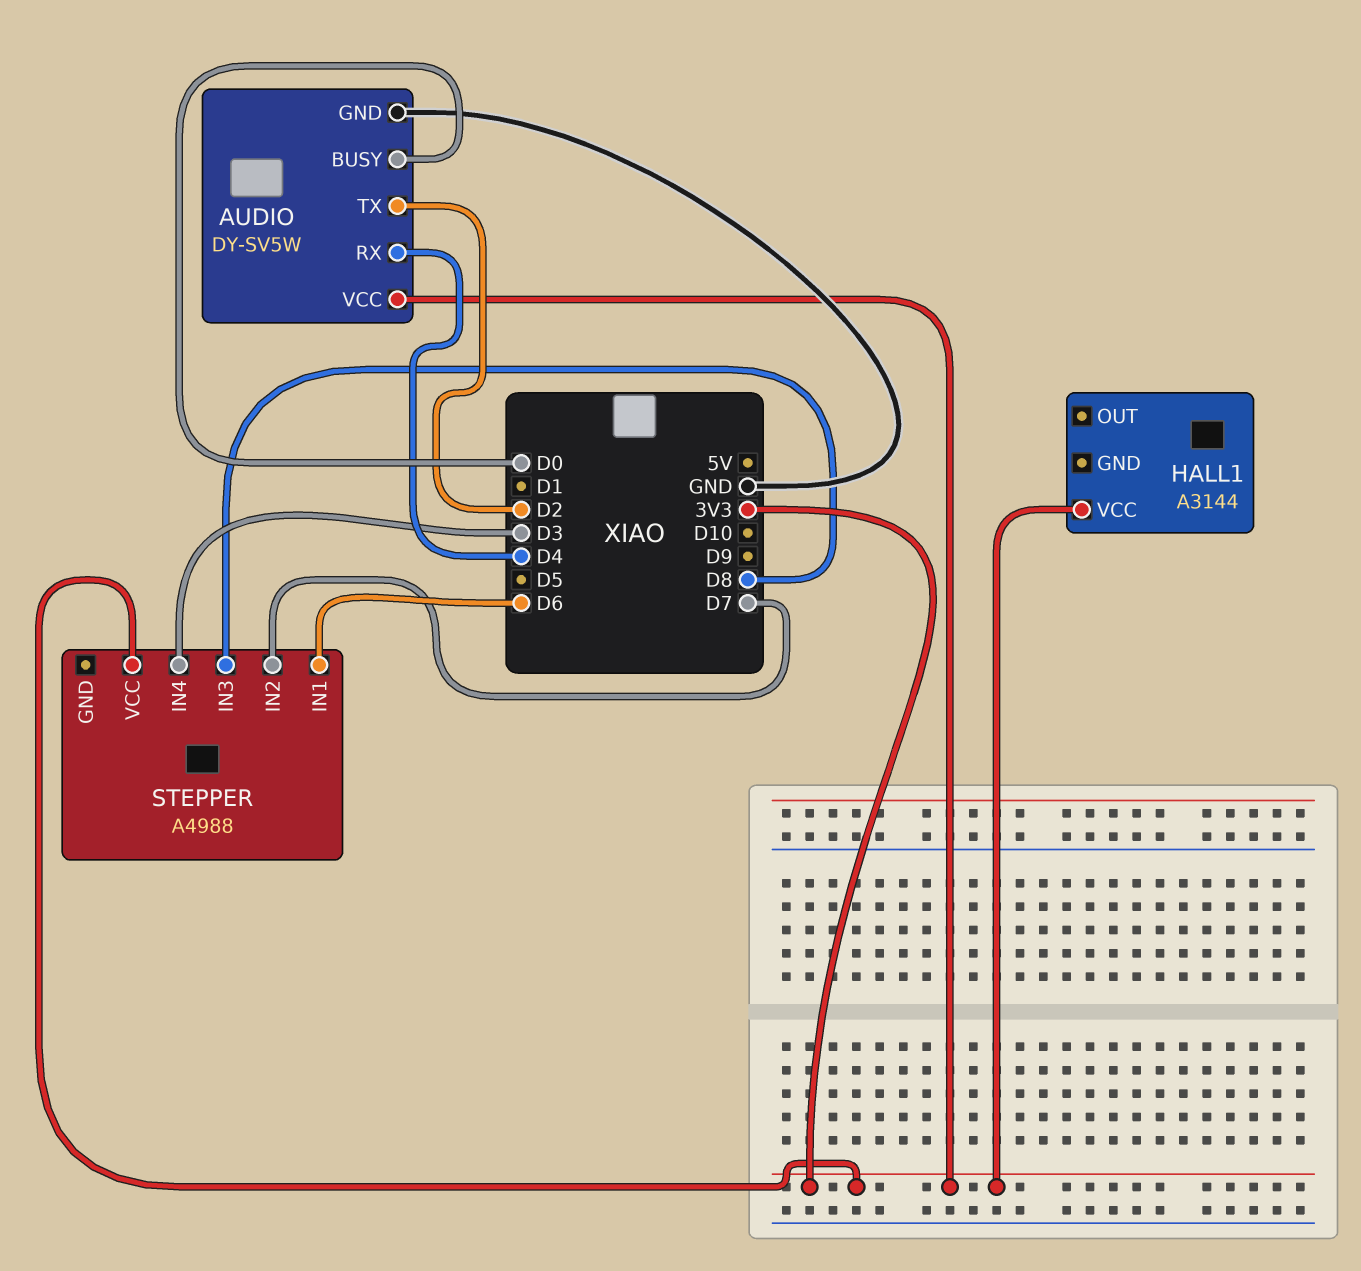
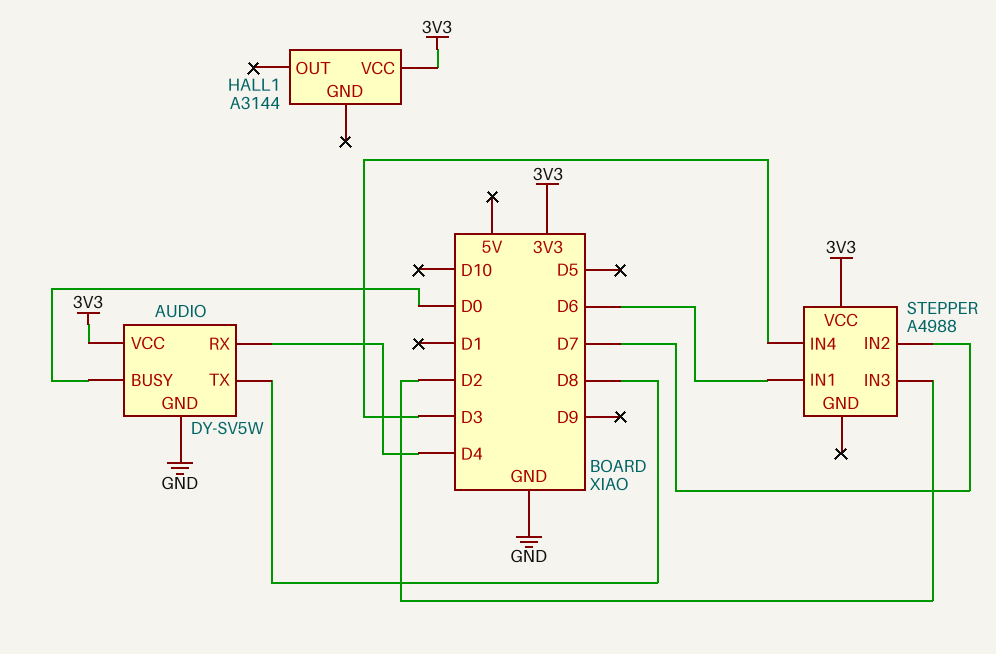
AUDIO pin TX: D2 -> D8
STEPPER pin IN3: D8 -> D2

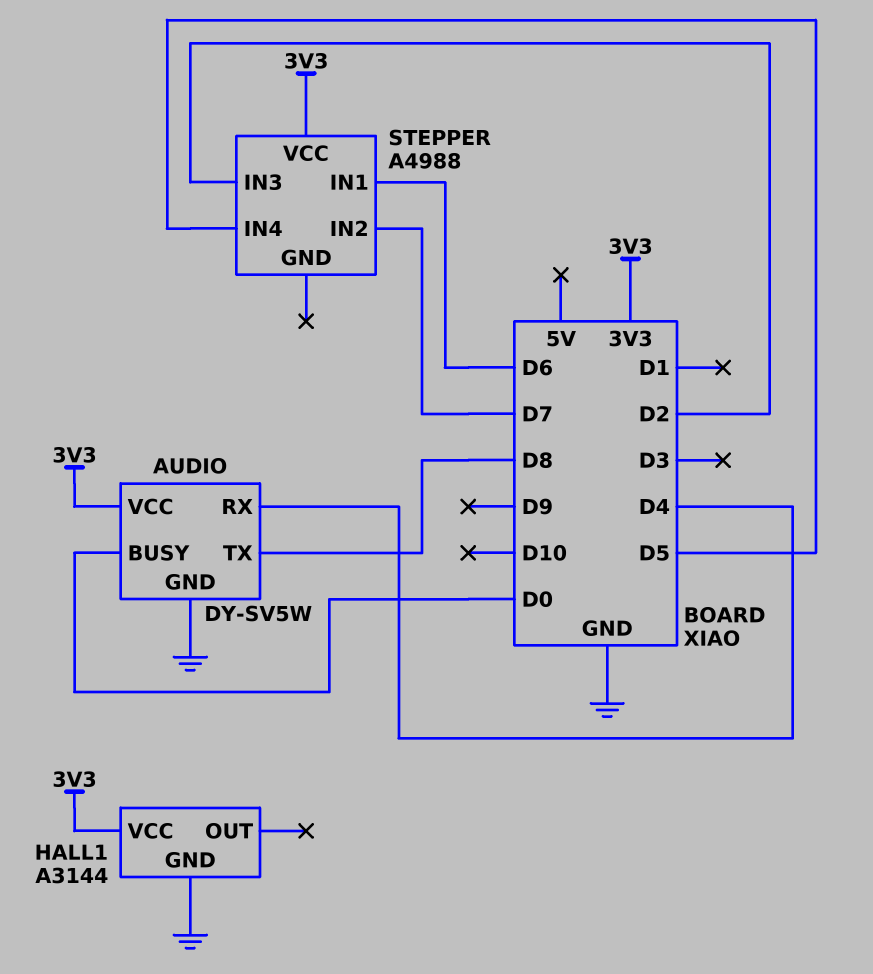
HALL1 pin GND: none -> GND
STEPPER pin IN4: D3 -> D5

